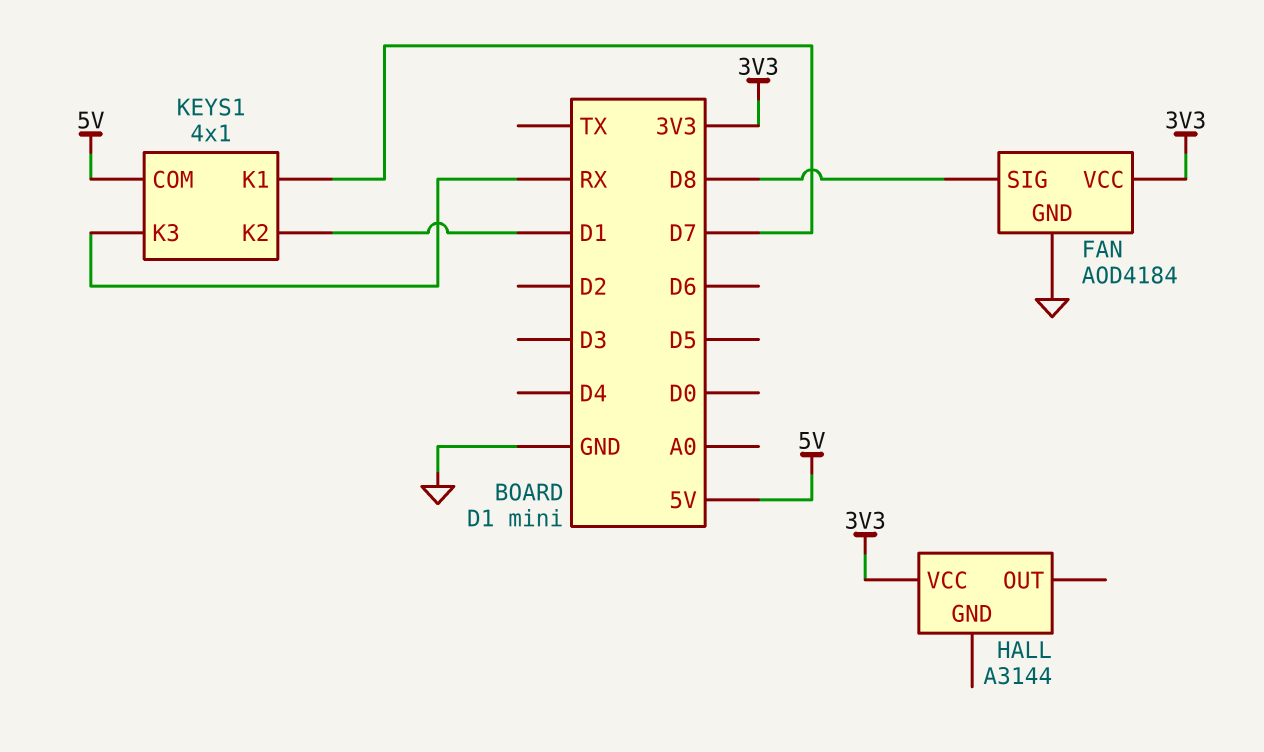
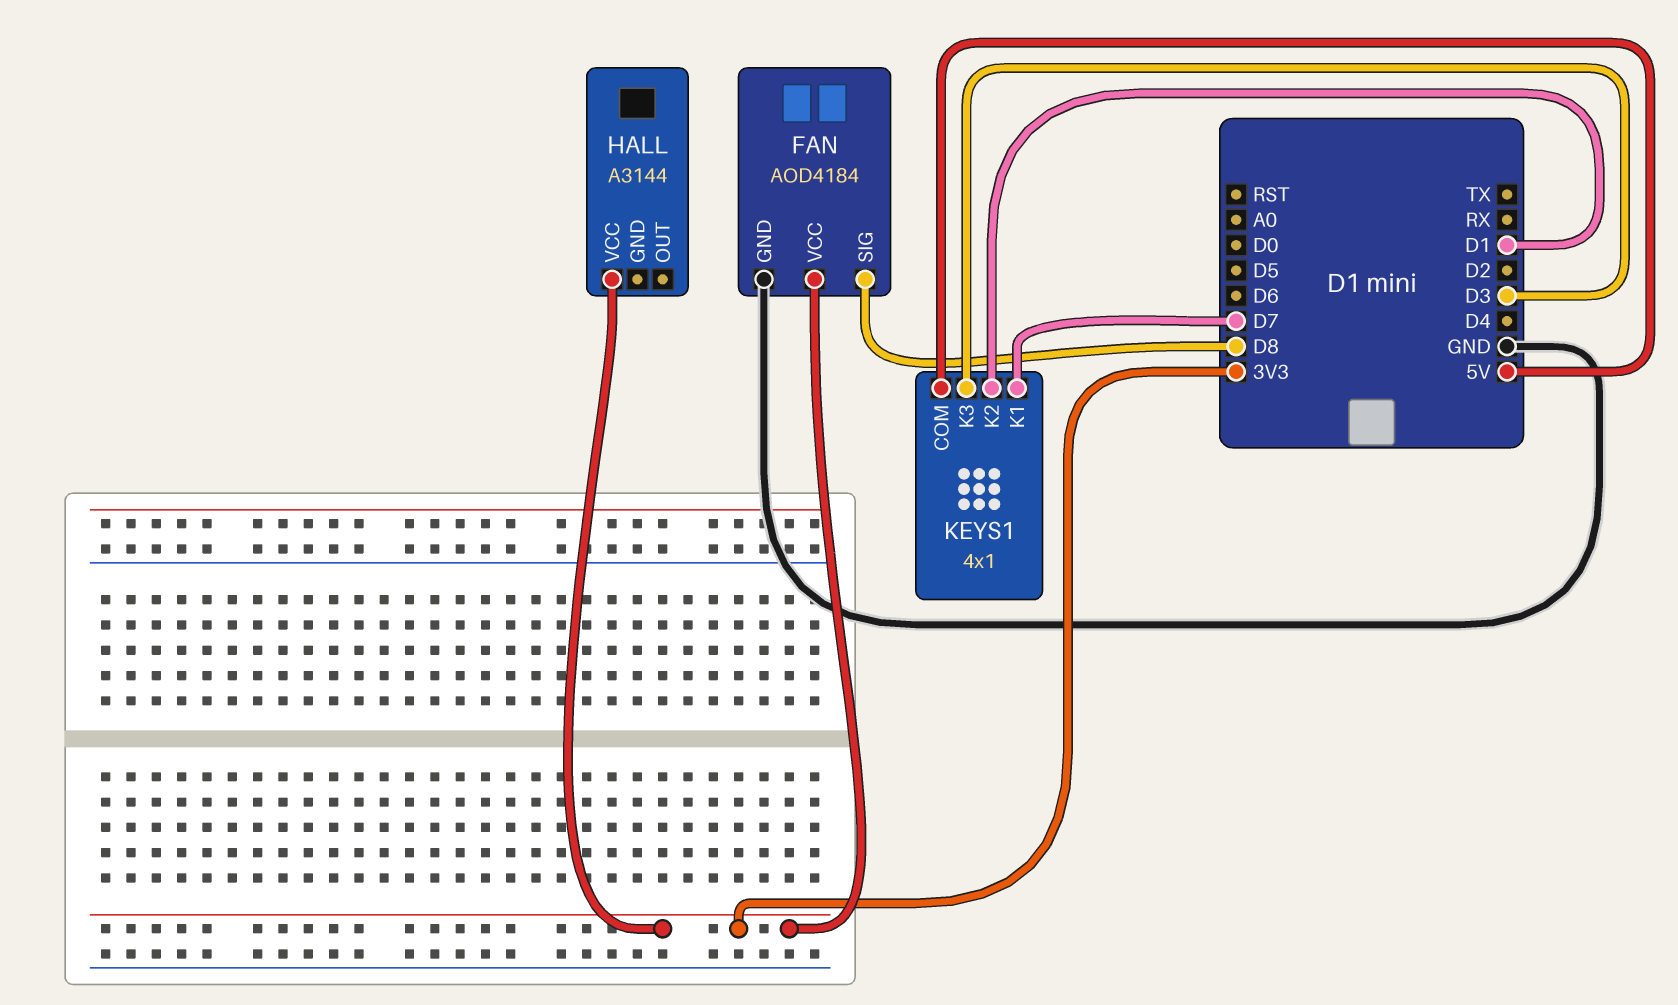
KEYS1 pin K3: RX -> D3

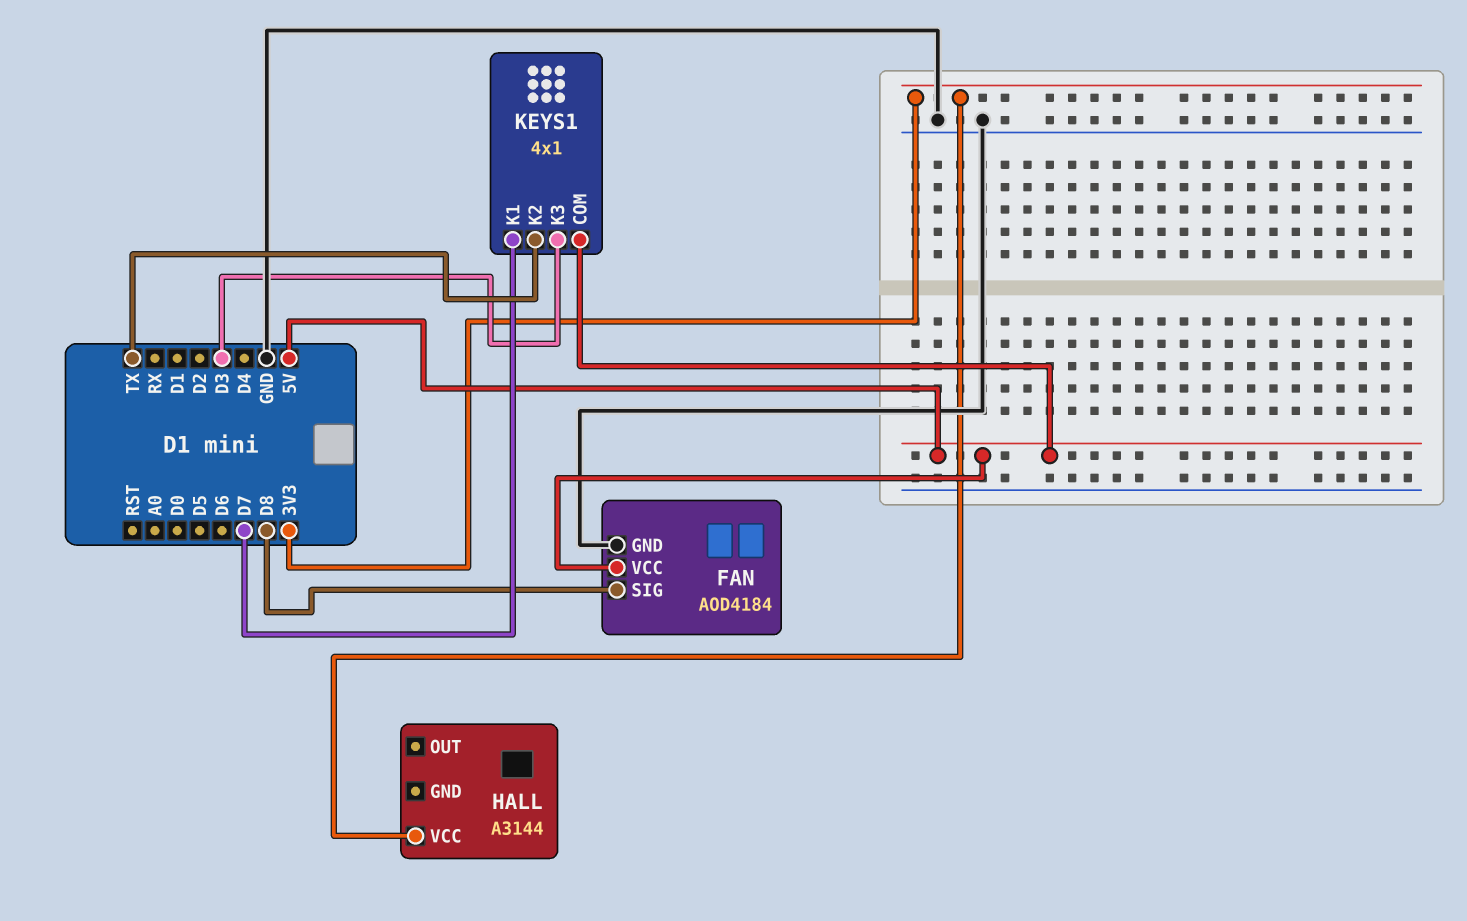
FAN pin VCC: 3V3 -> 5V
KEYS1 pin K2: D1 -> TX

